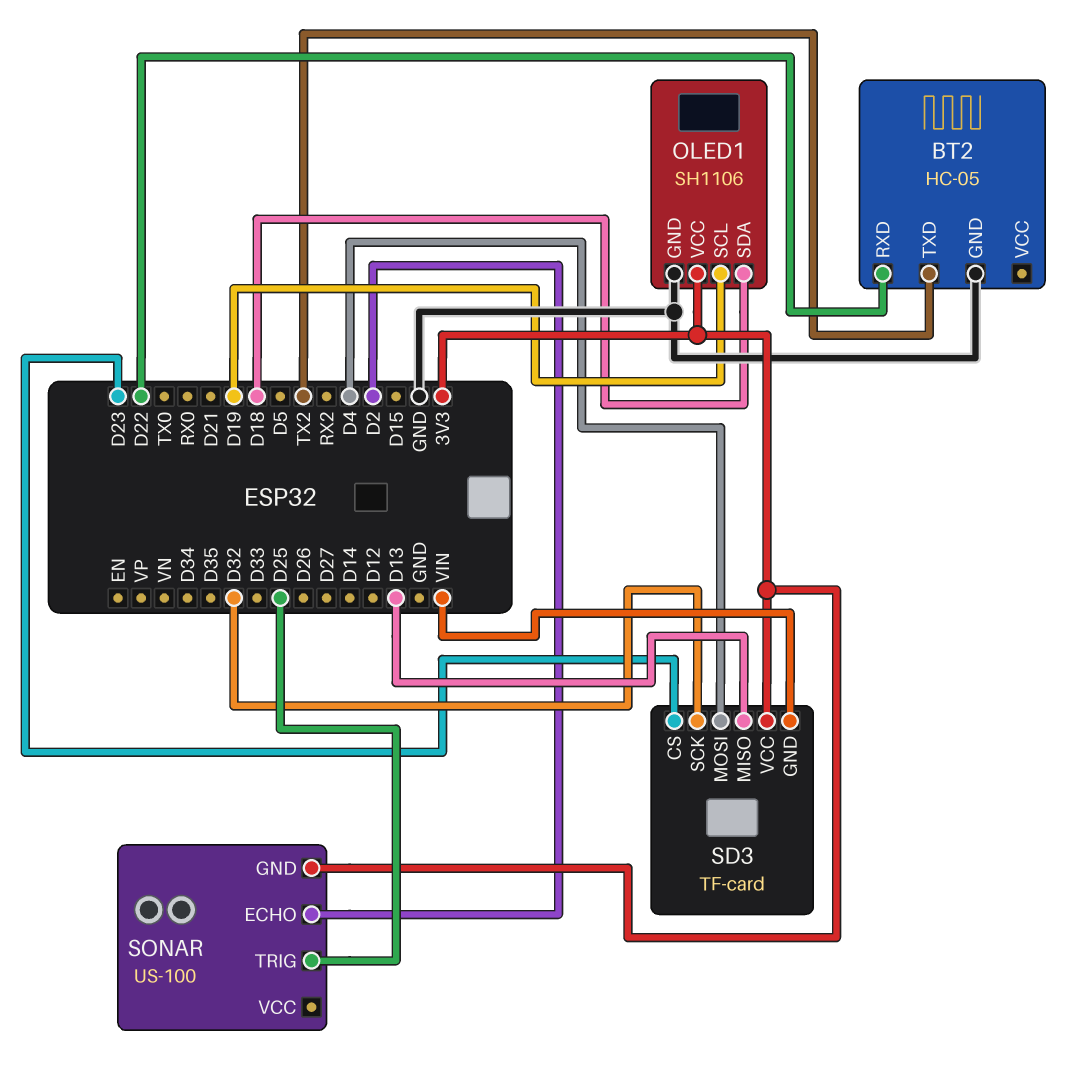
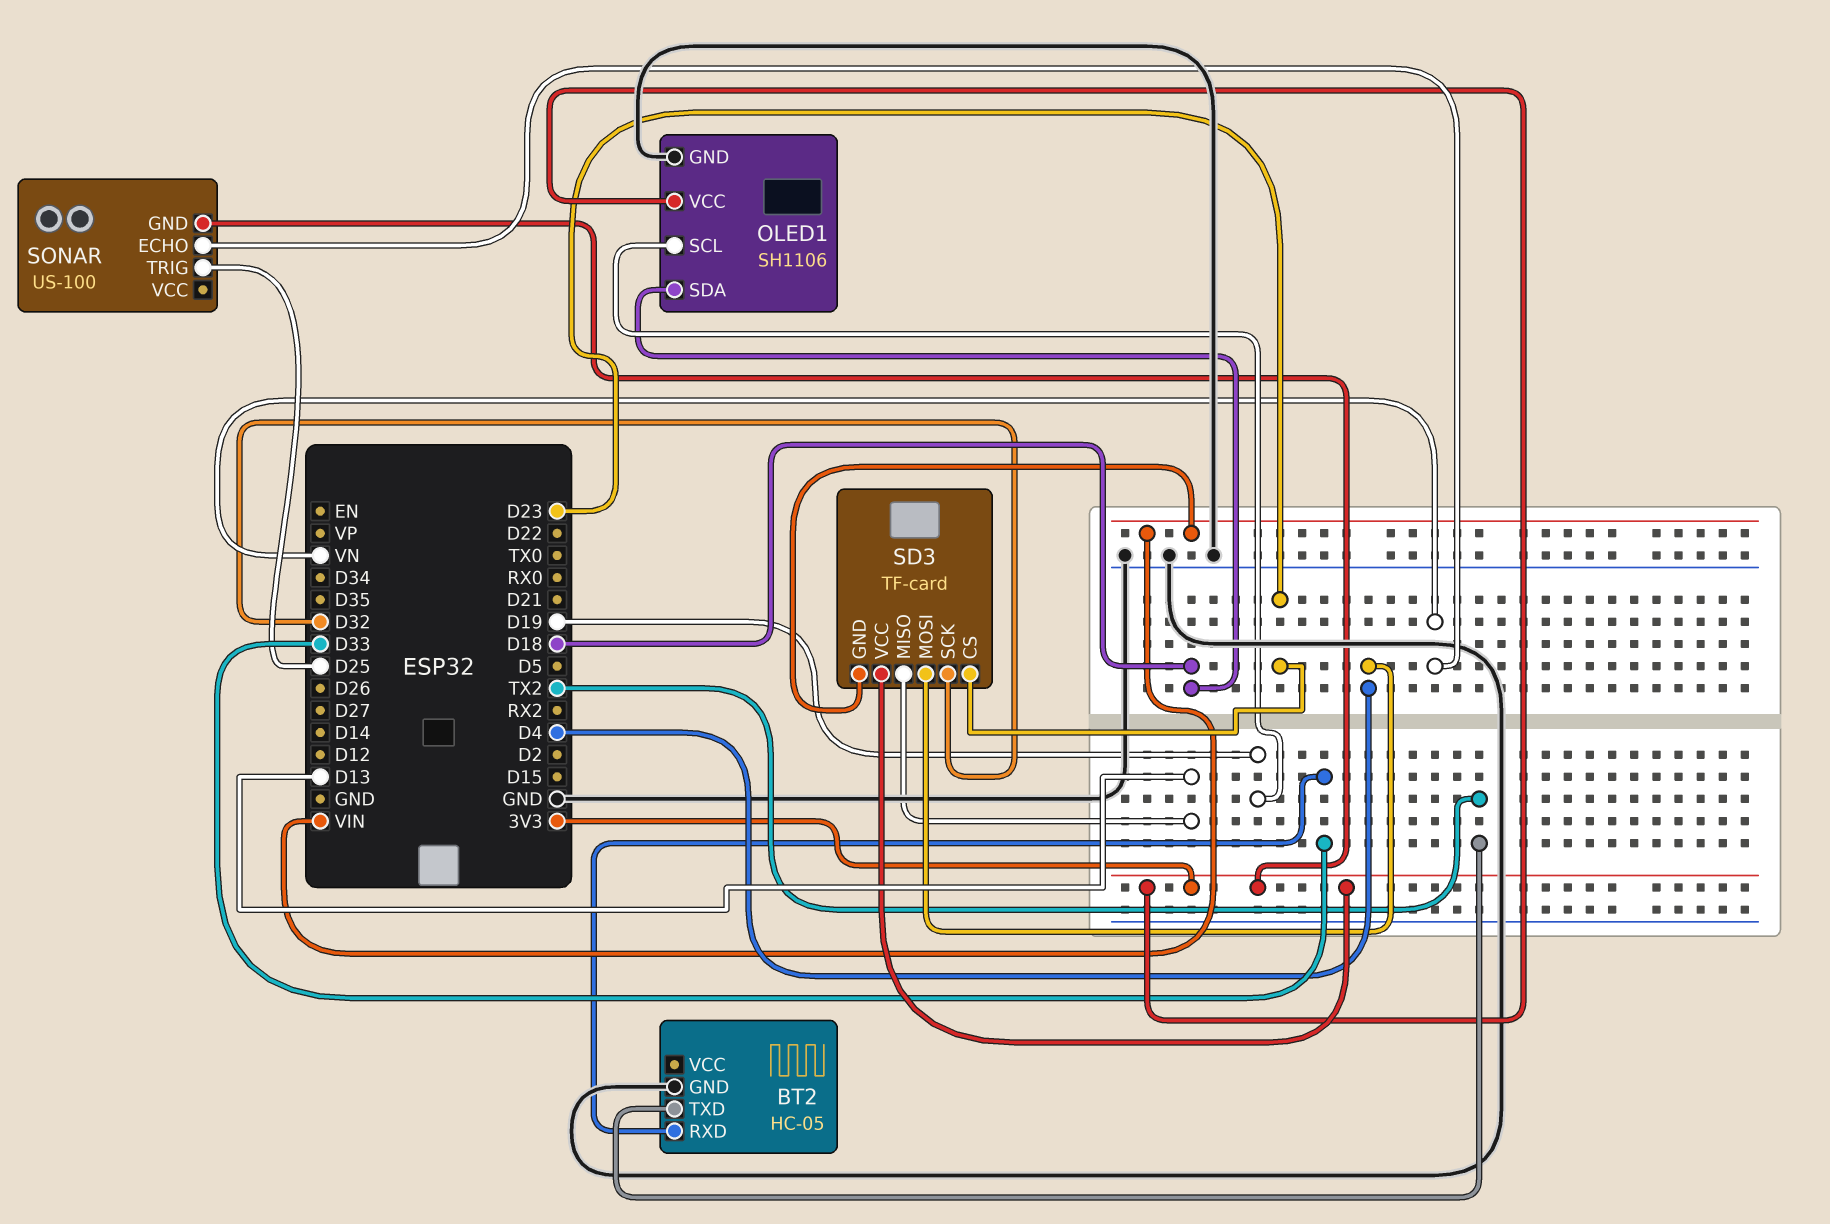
BT2 pin RXD: D22 -> D33
SONAR pin ECHO: D2 -> VN

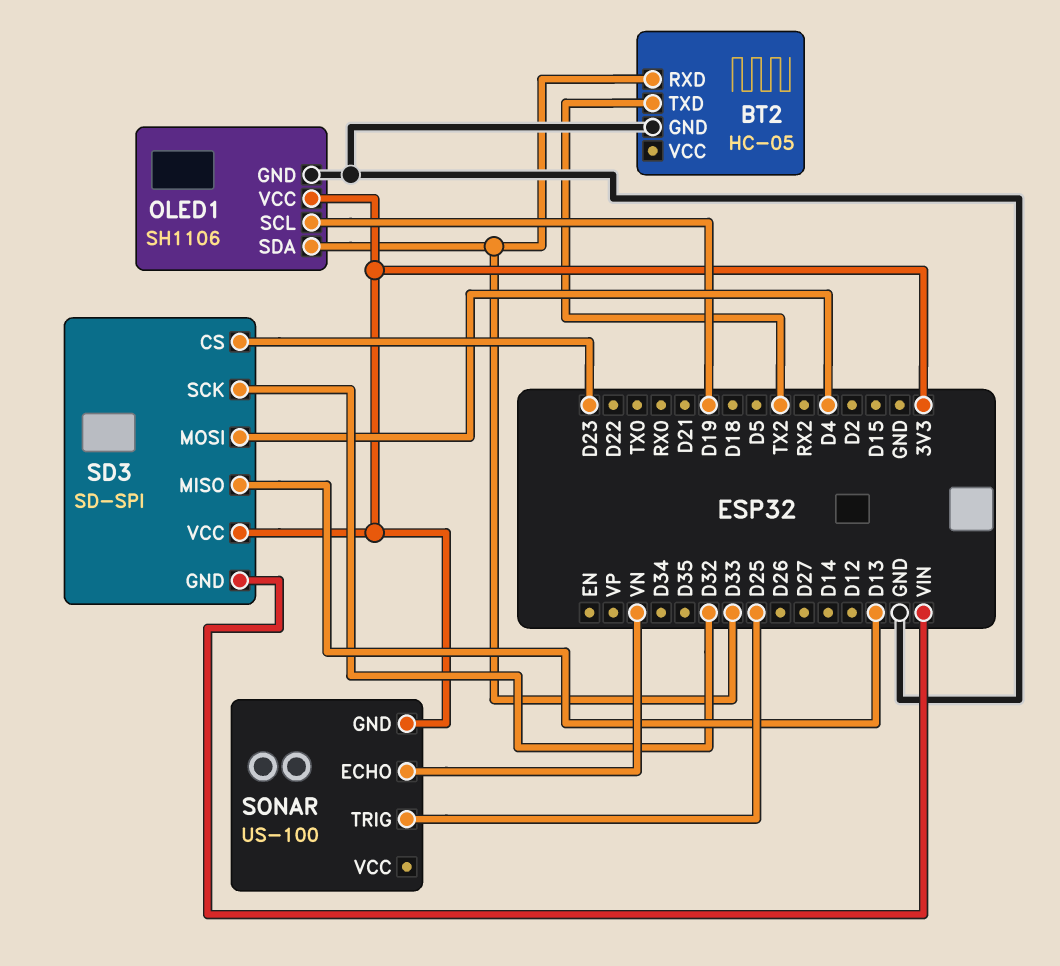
OLED1 pin SDA: D18 -> D33
SD3: TF-card -> SD-SPI

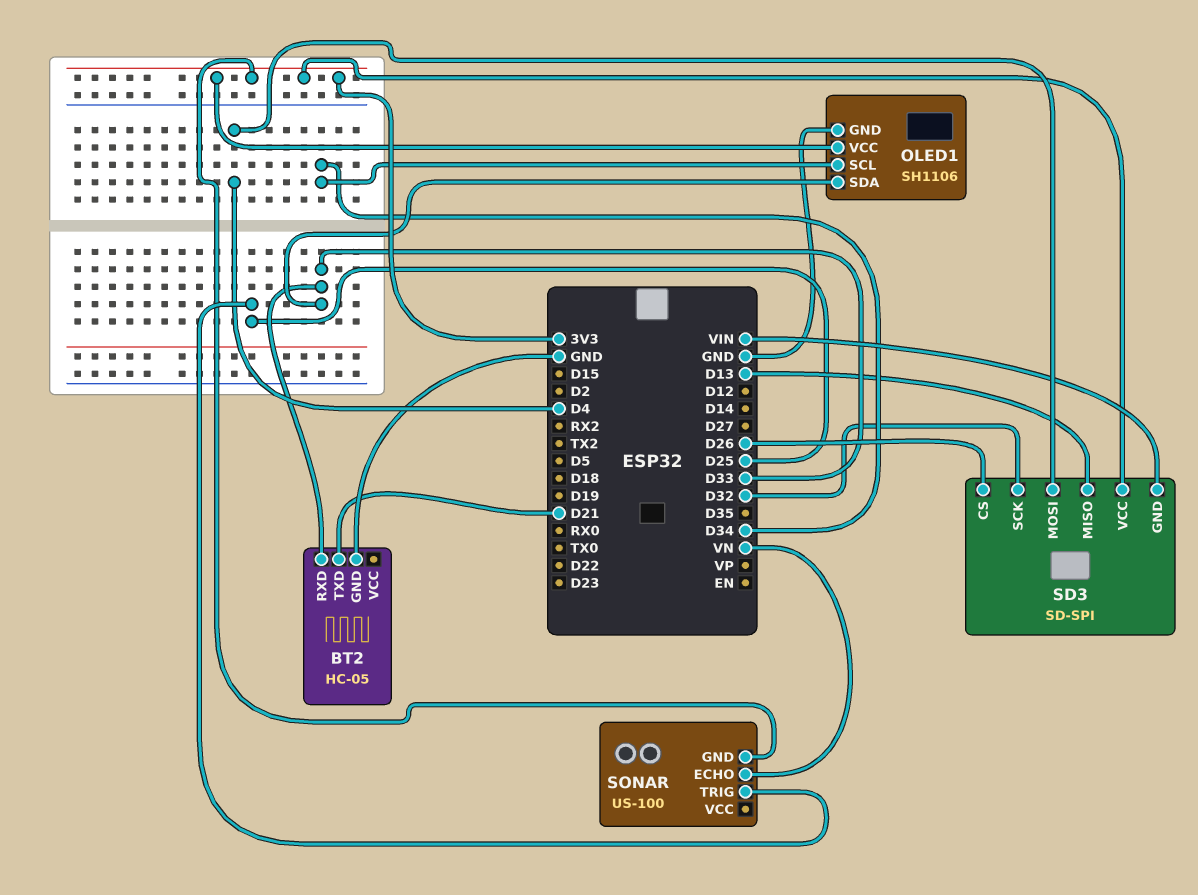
BT2 pin TXD: TX2 -> D21
OLED1 pin SCL: D19 -> D34
SD3 pin CS: D23 -> D26

